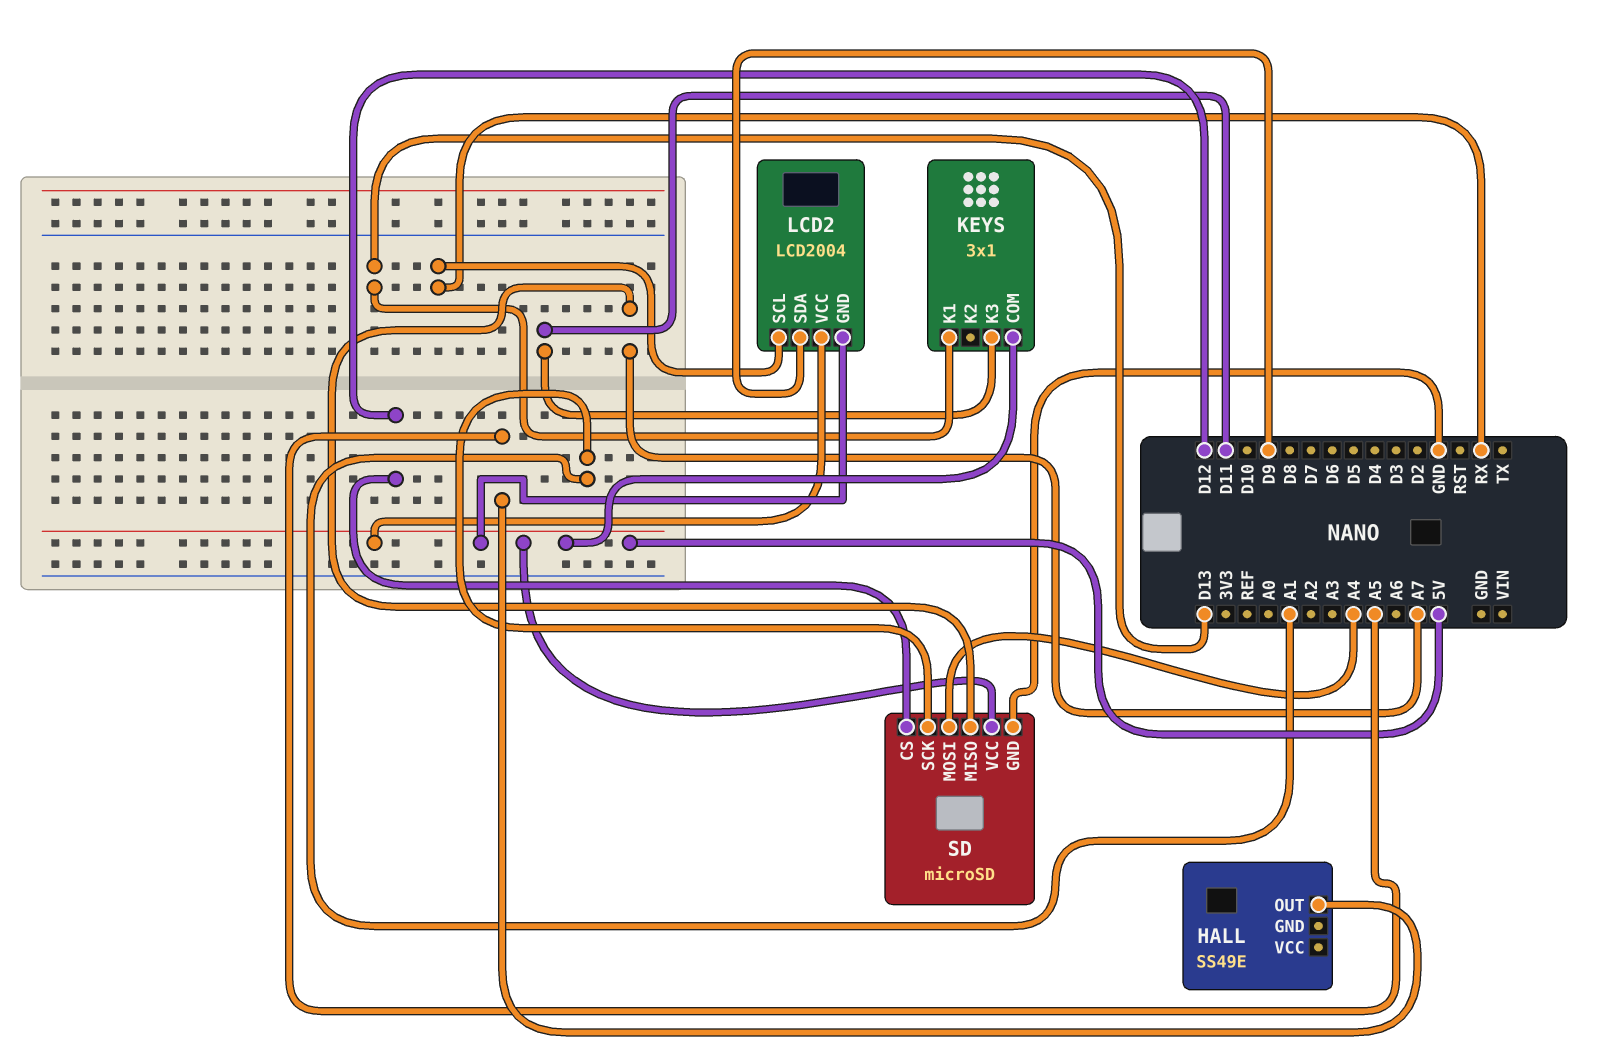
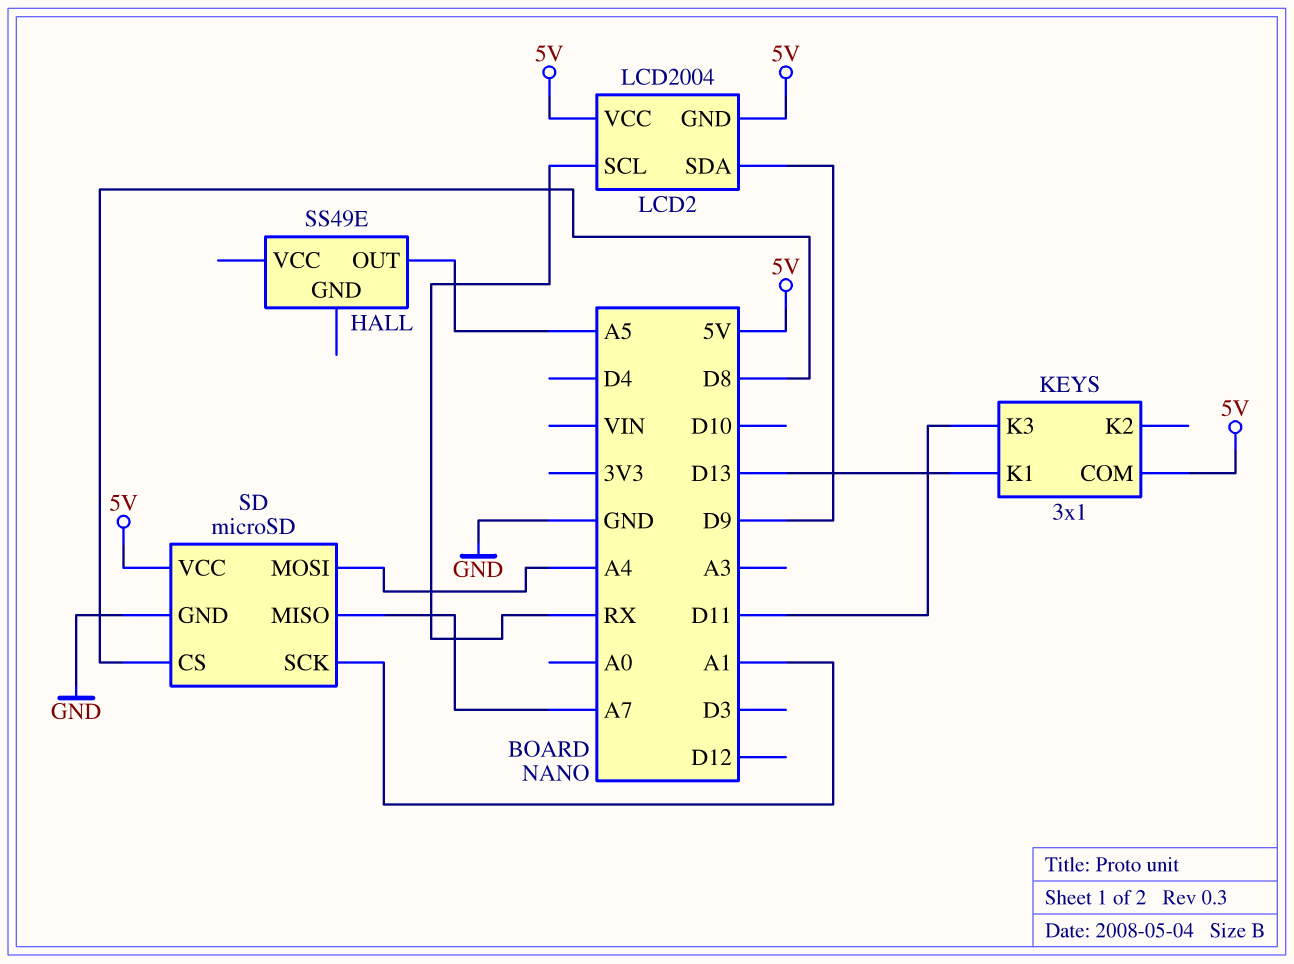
SD pin CS: D12 -> D8

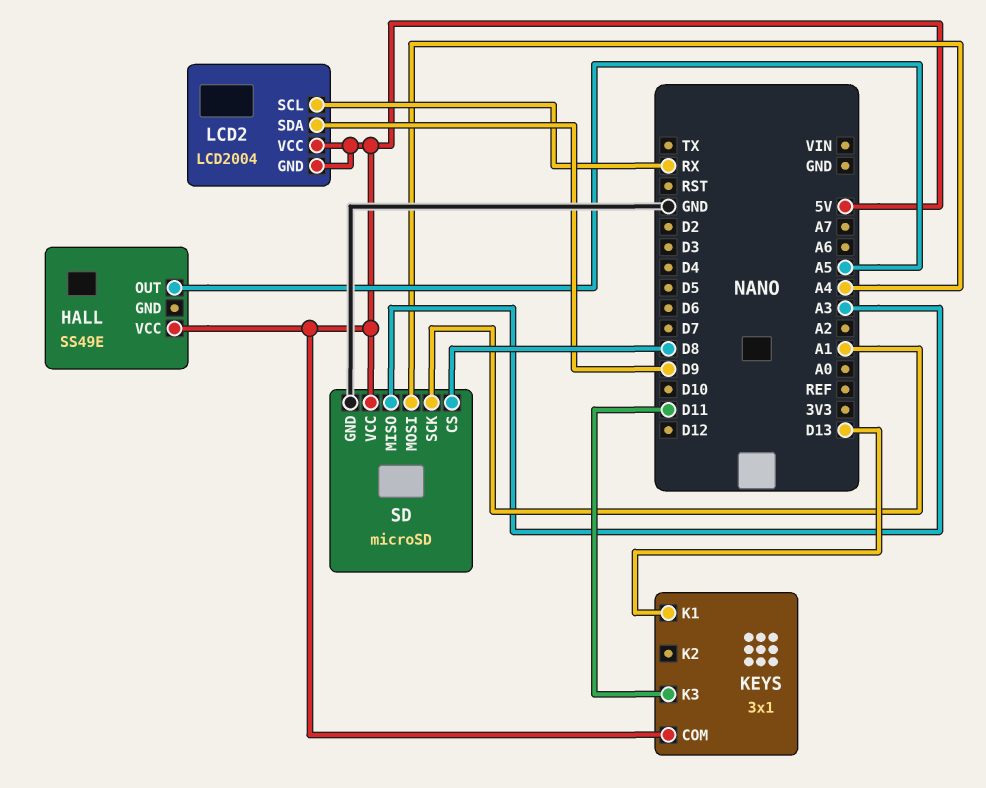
HALL pin VCC: none -> 5V
SD pin MISO: A7 -> A3

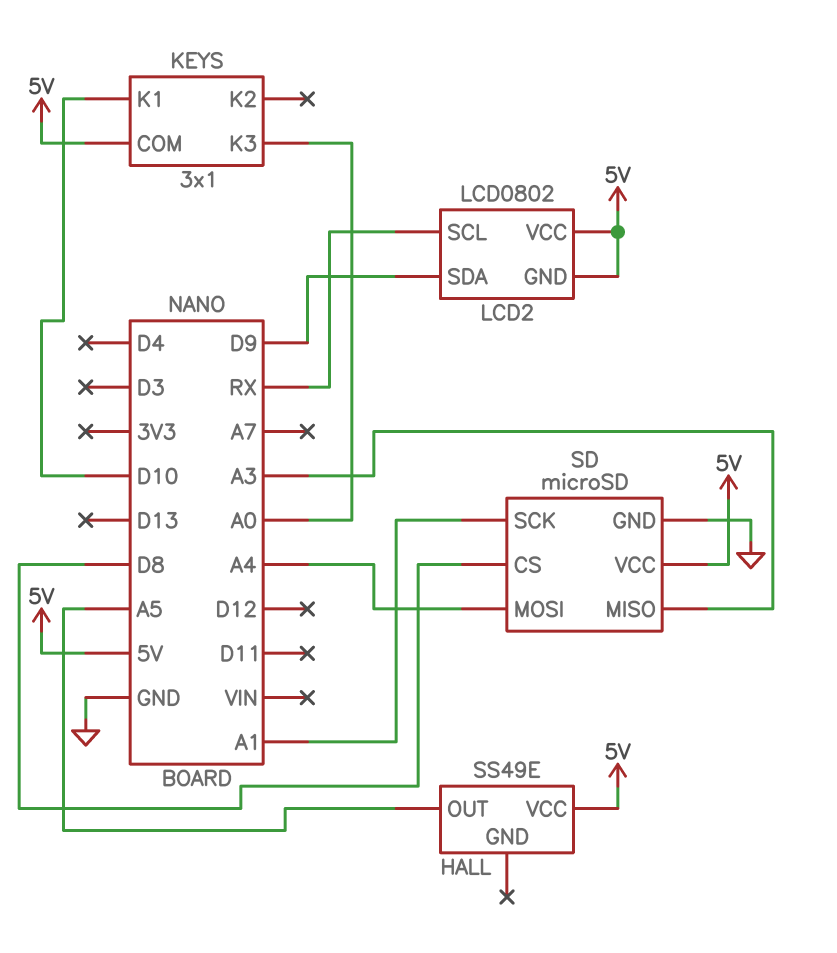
KEYS pin K1: D13 -> D10
KEYS pin K3: D11 -> A0
LCD2: LCD2004 -> LCD0802

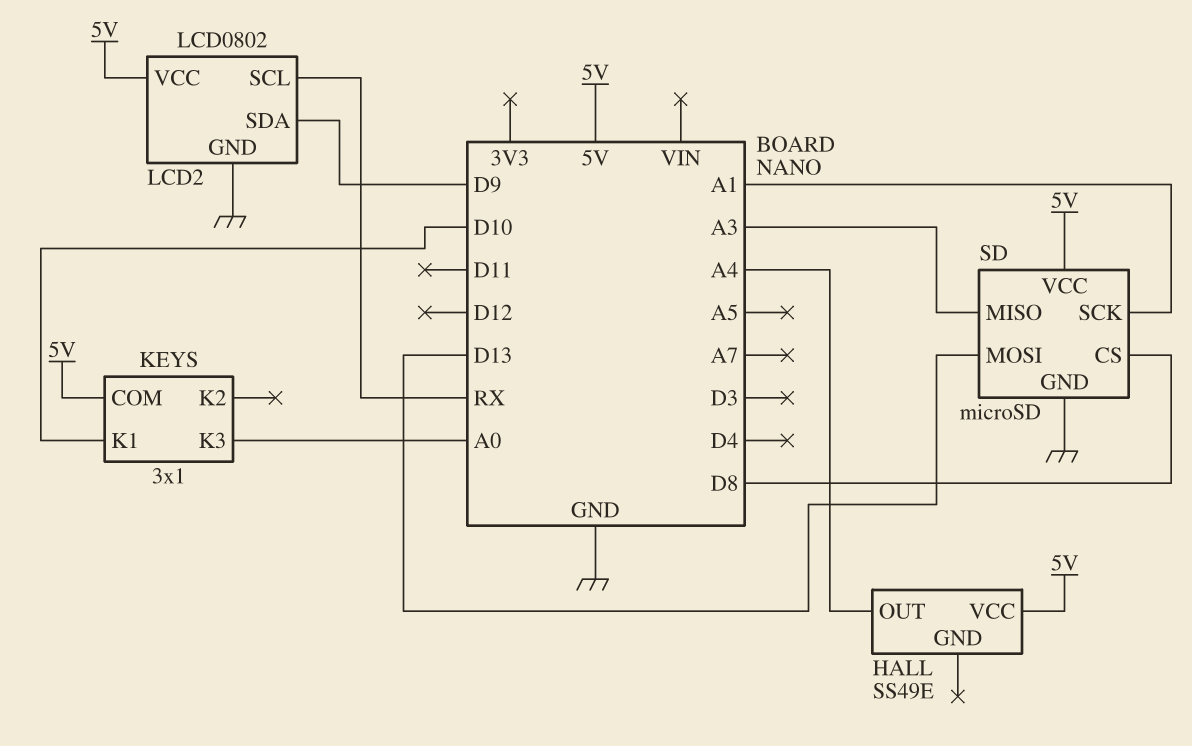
HALL pin OUT: A5 -> A4
LCD2 pin GND: 5V -> GND
SD pin MOSI: A4 -> D13

